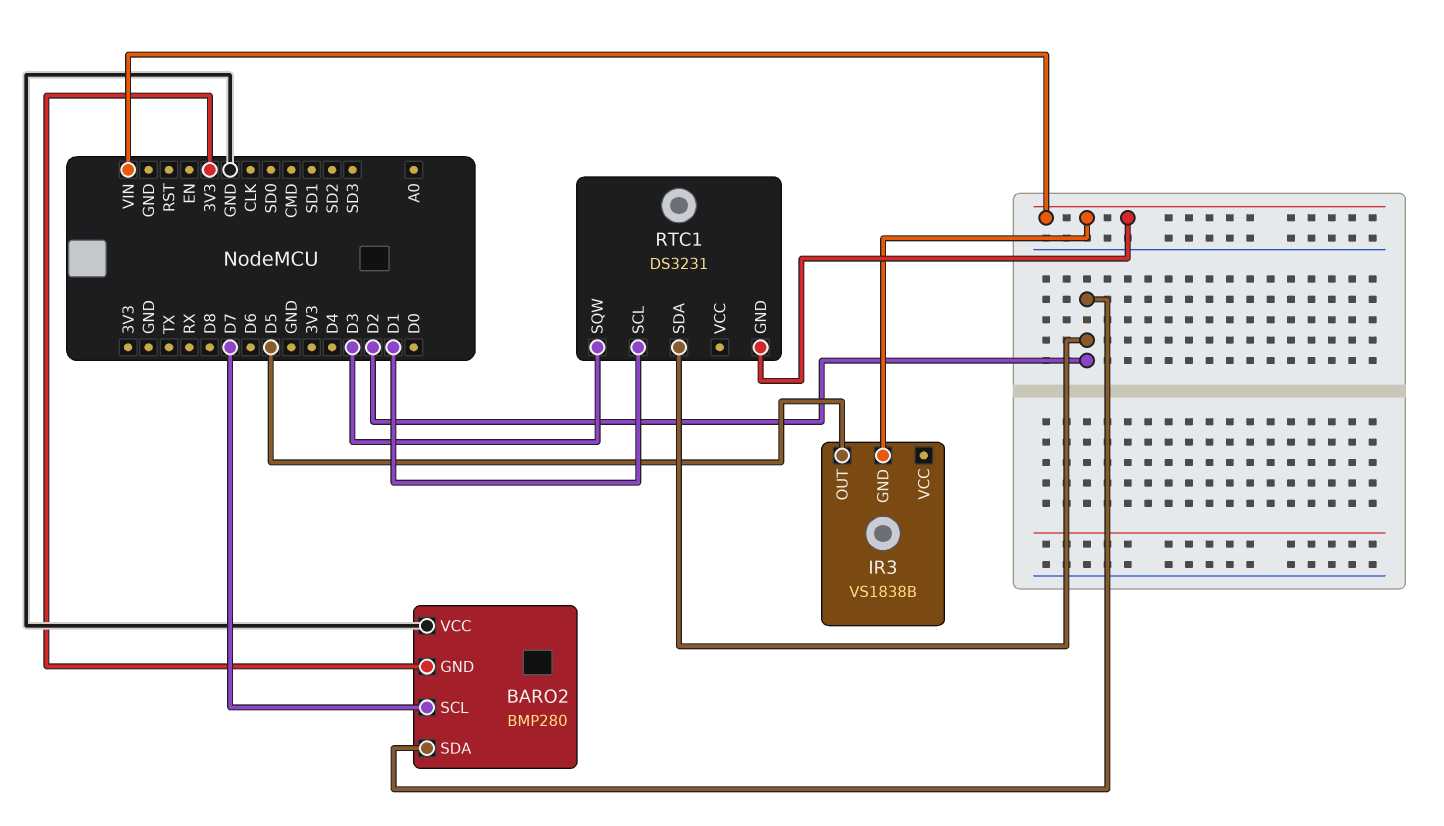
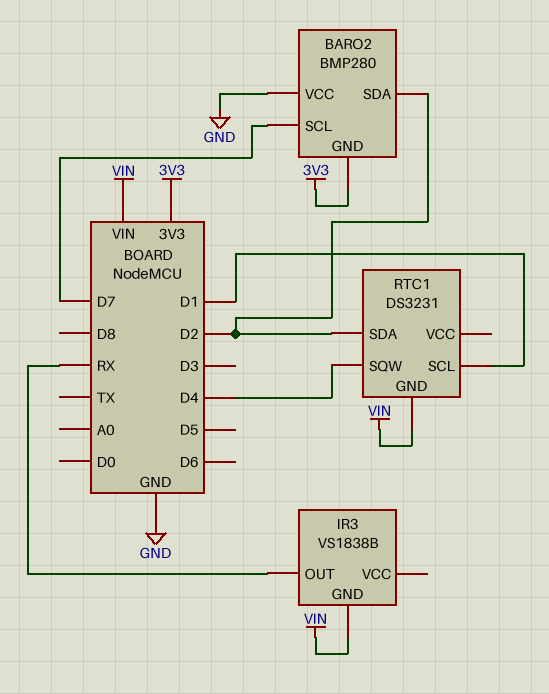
IR3 pin OUT: D5 -> RX
RTC1 pin SQW: D3 -> D4

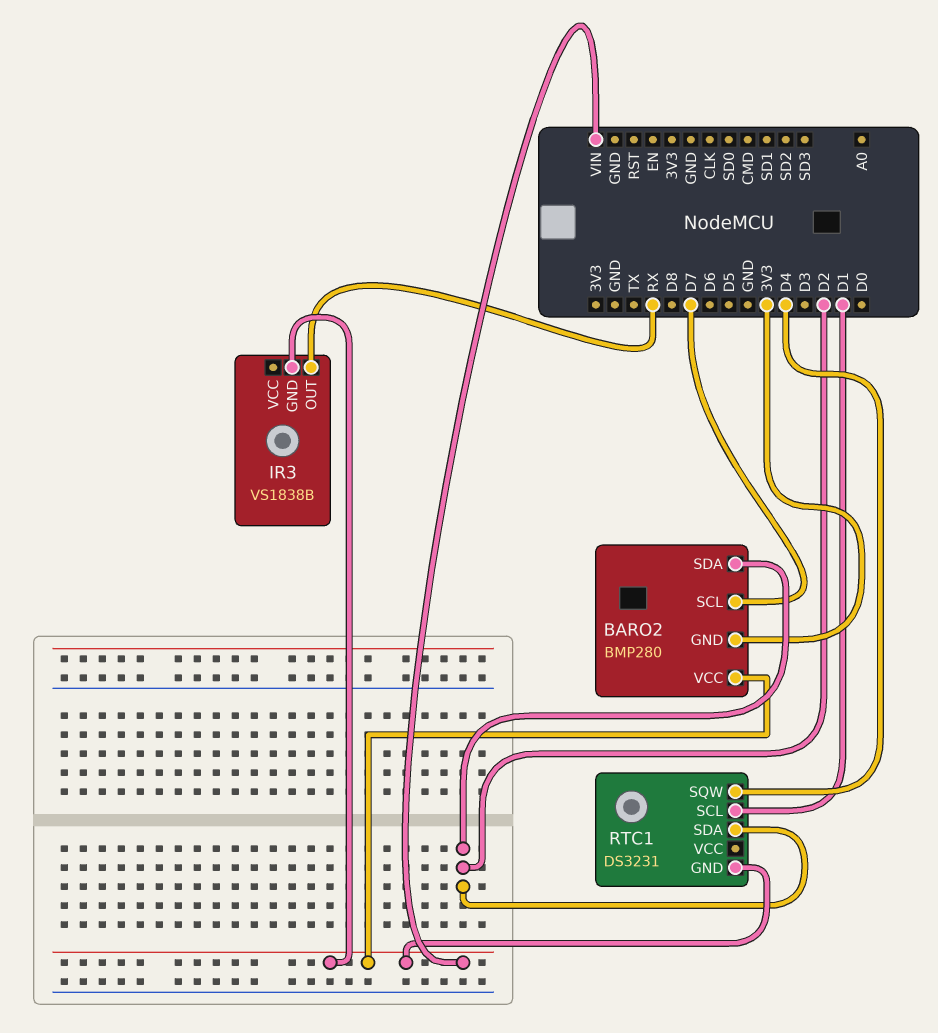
BARO2 pin VCC: GND -> VIN

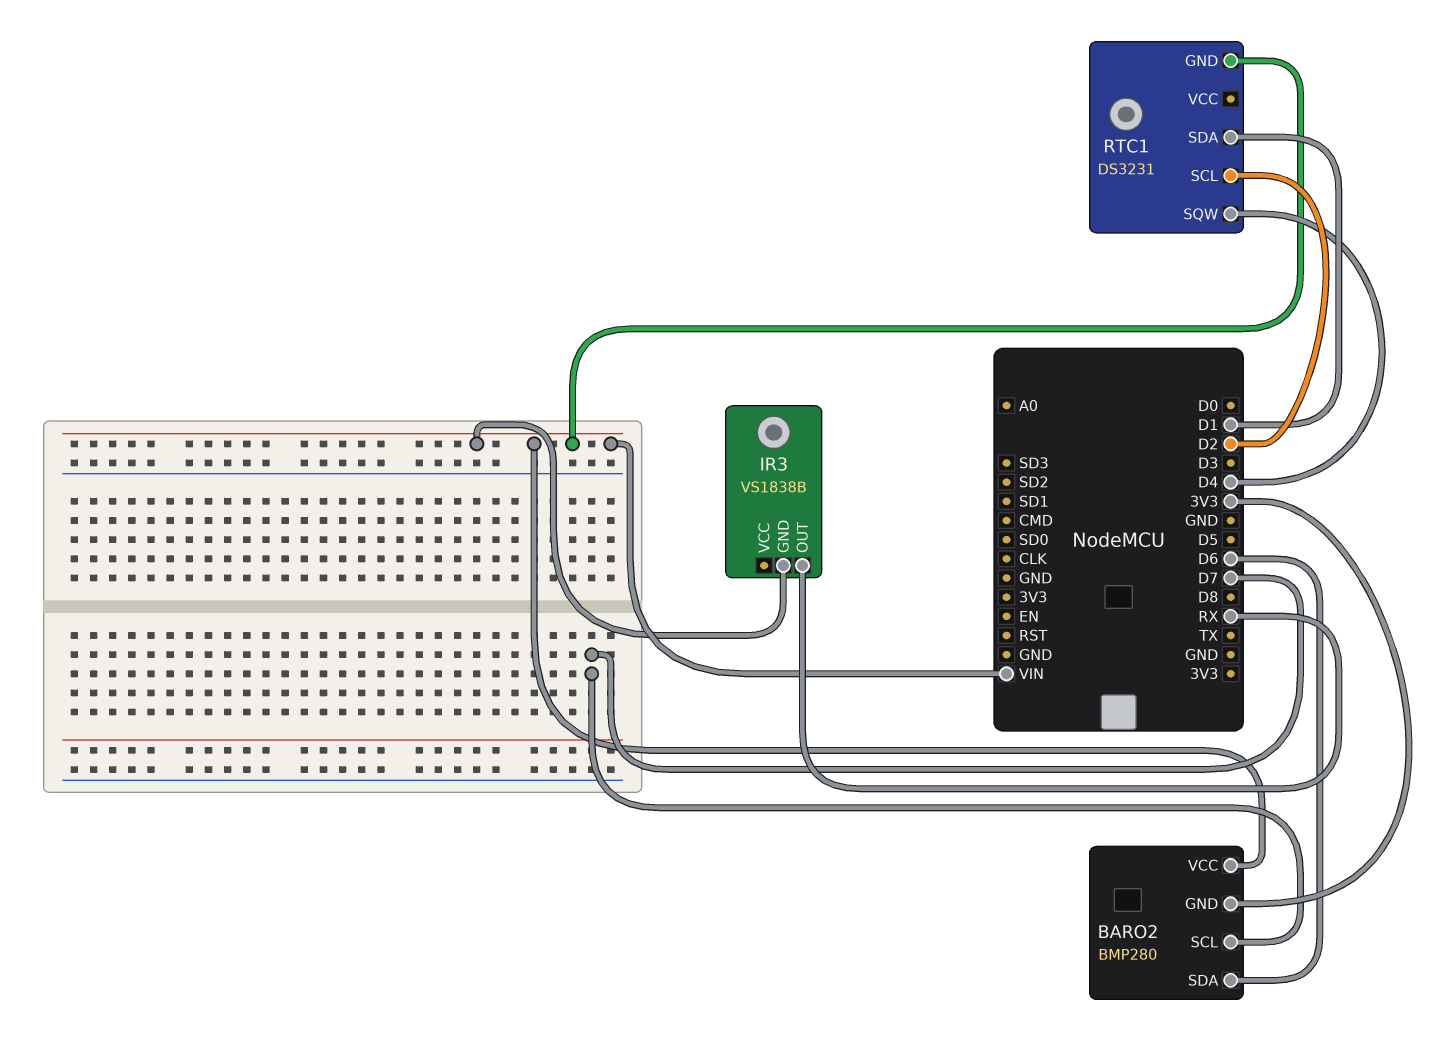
BARO2 pin SDA: D2 -> D6
RTC1 pin SCL: D1 -> D2
RTC1 pin SDA: D2 -> D1

